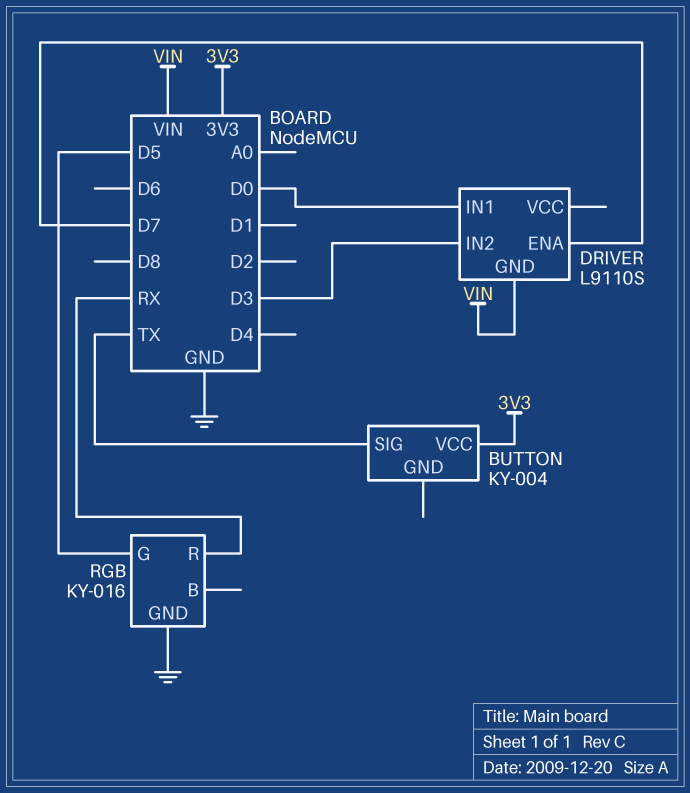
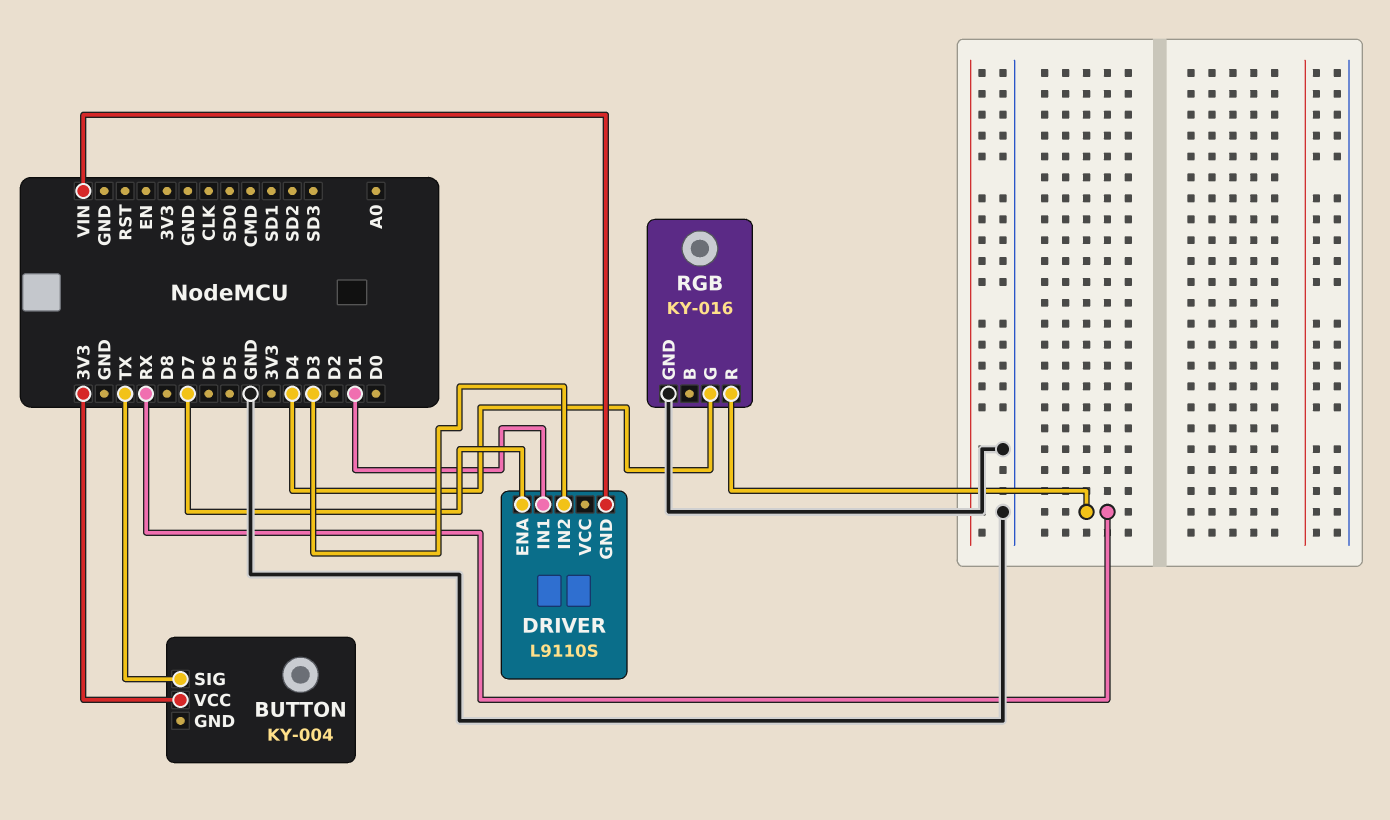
DRIVER pin IN1: D0 -> D1
RGB pin G: D5 -> D4

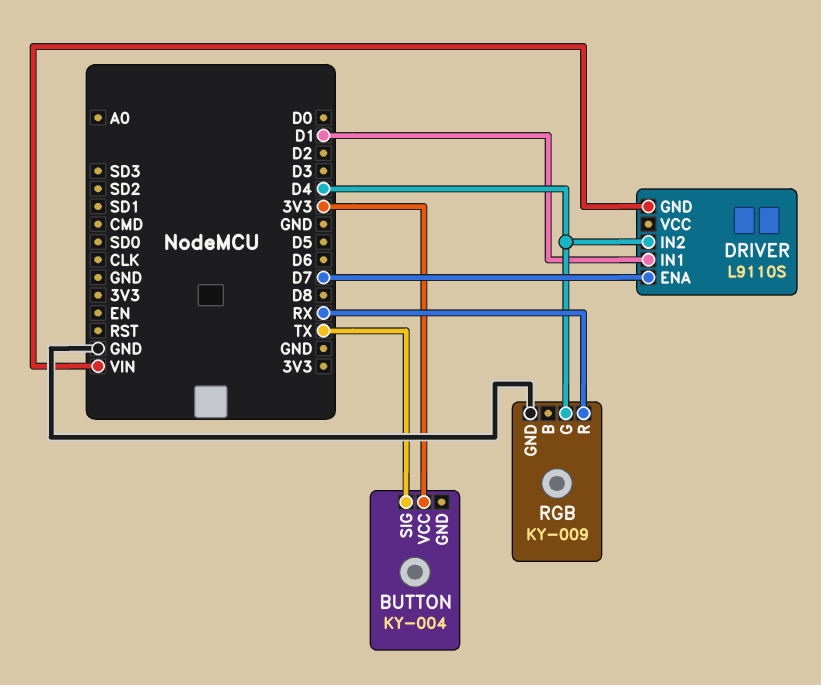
DRIVER pin IN2: D3 -> D4
RGB: KY-016 -> KY-009

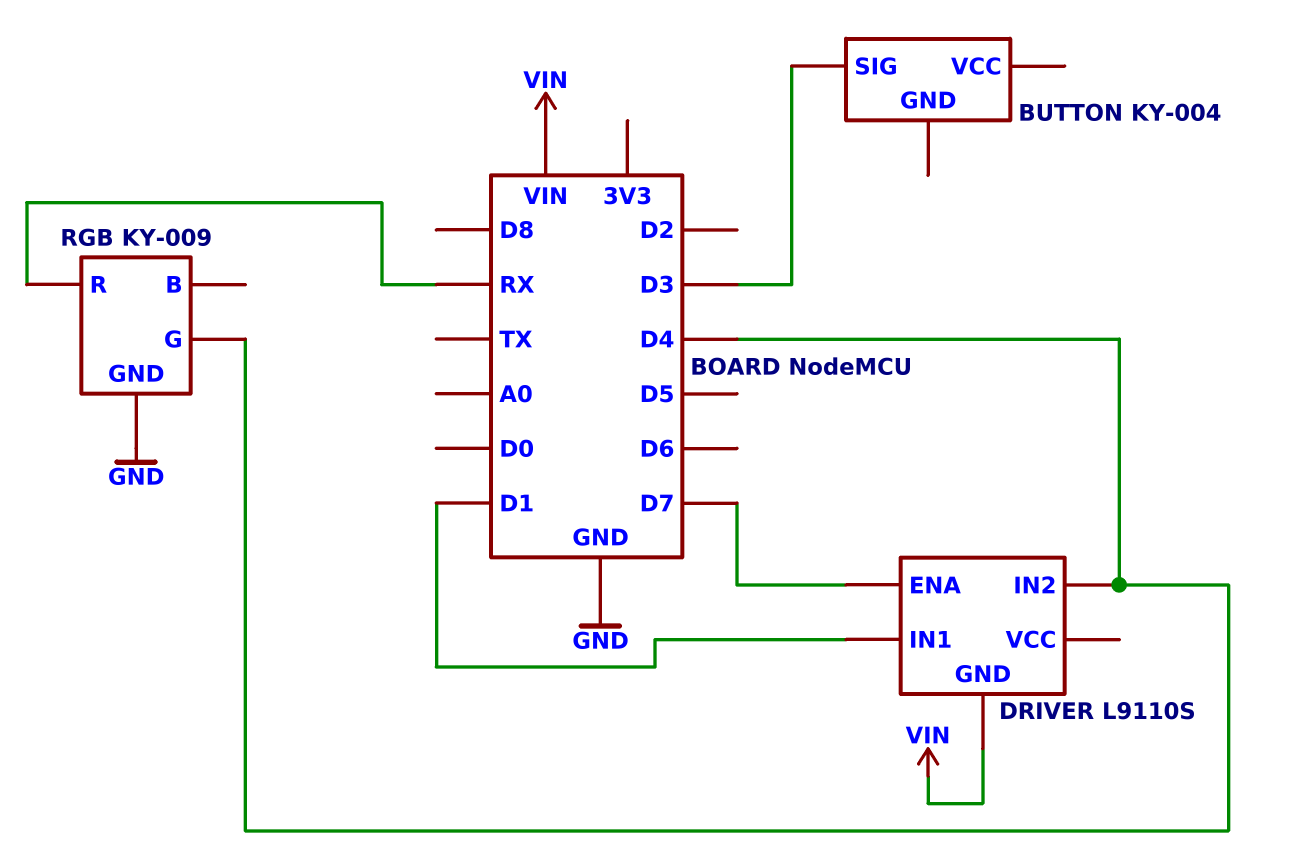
BUTTON pin SIG: TX -> D3
BUTTON pin VCC: 3V3 -> none

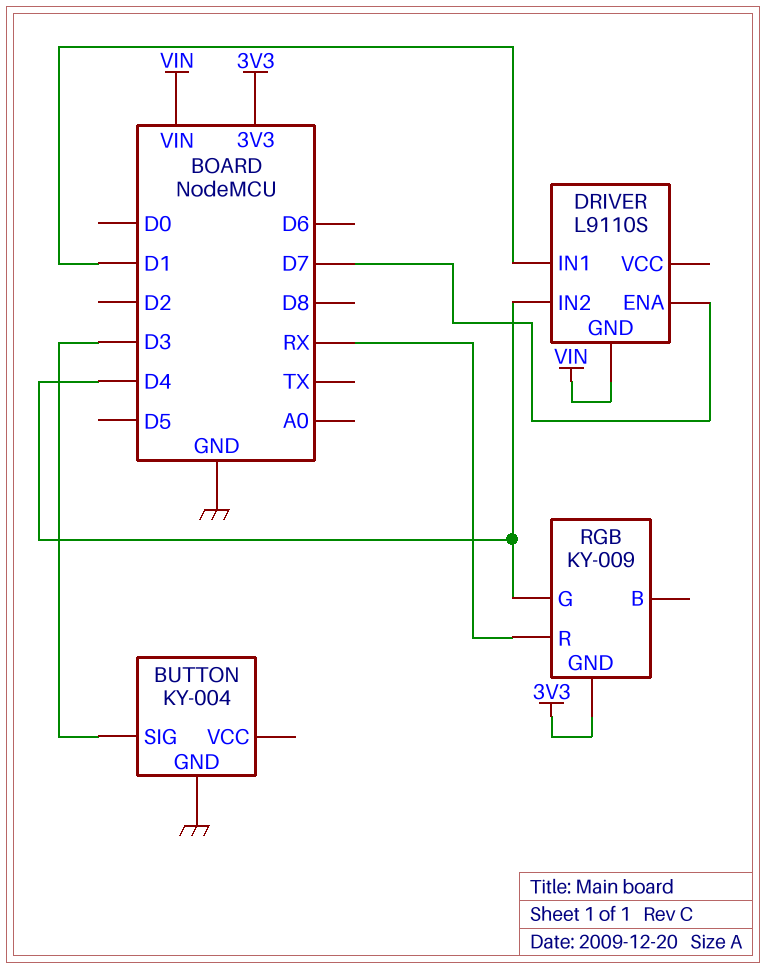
BUTTON pin GND: none -> GND
RGB pin GND: GND -> 3V3

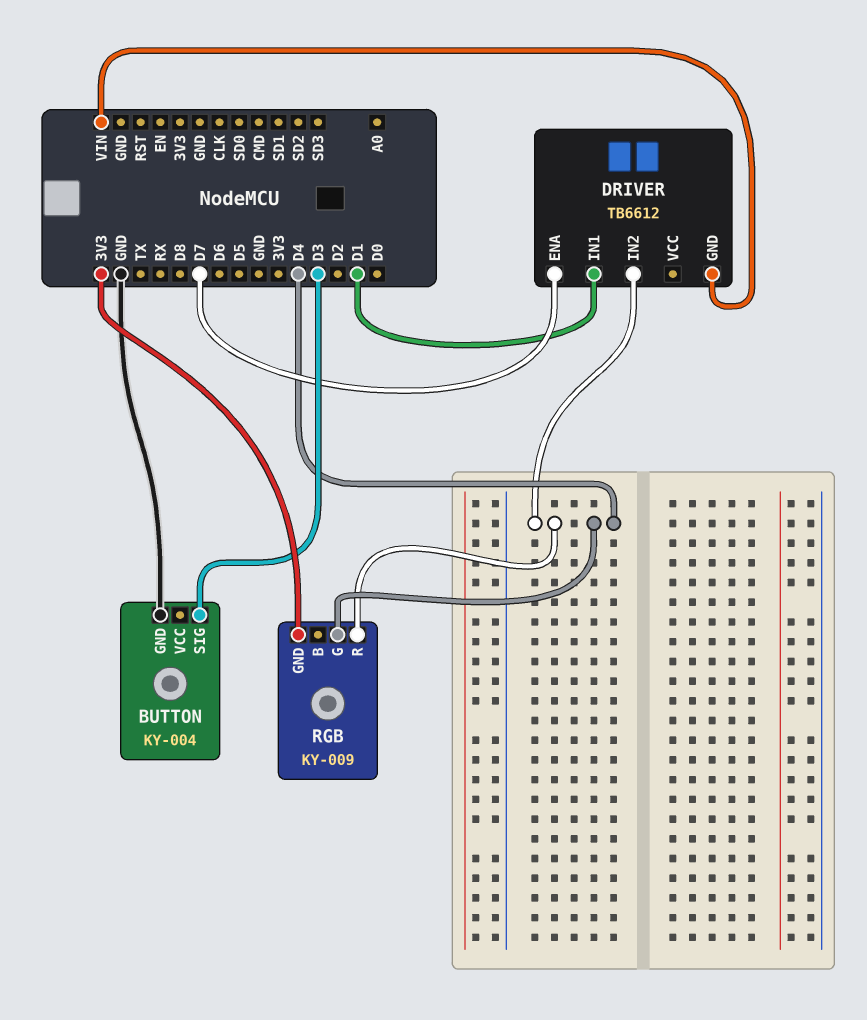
DRIVER: L9110S -> TB6612
RGB pin R: RX -> D4

